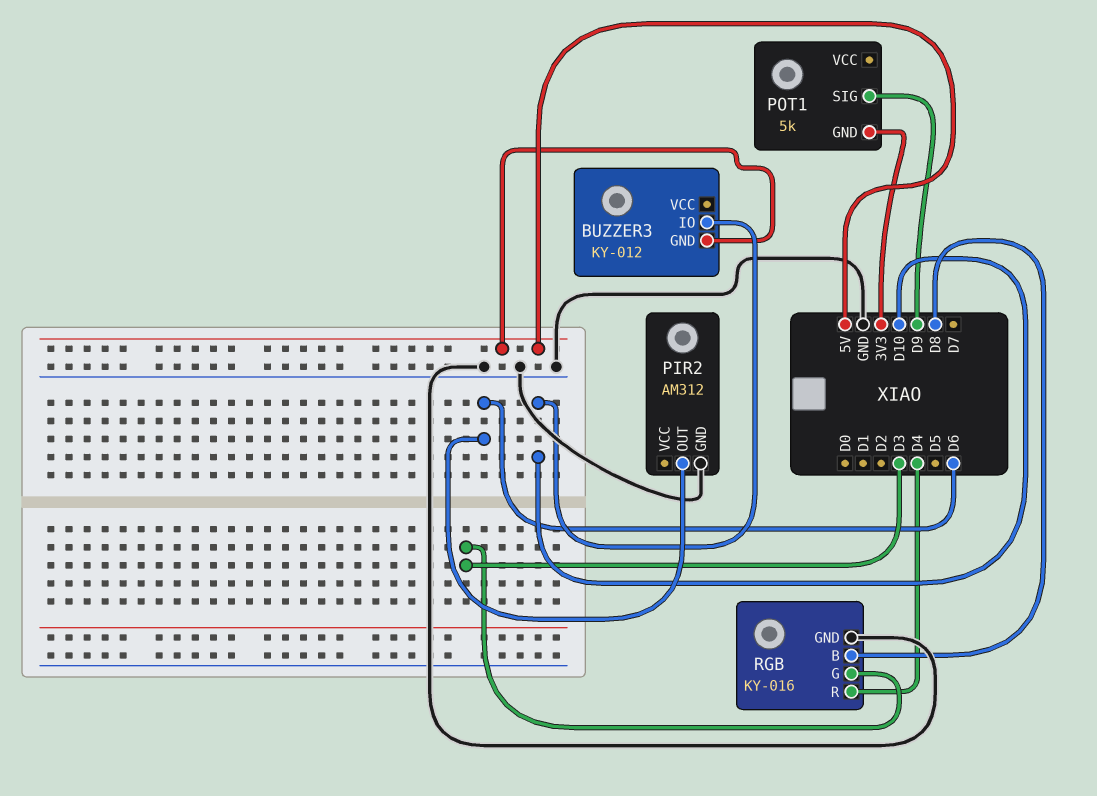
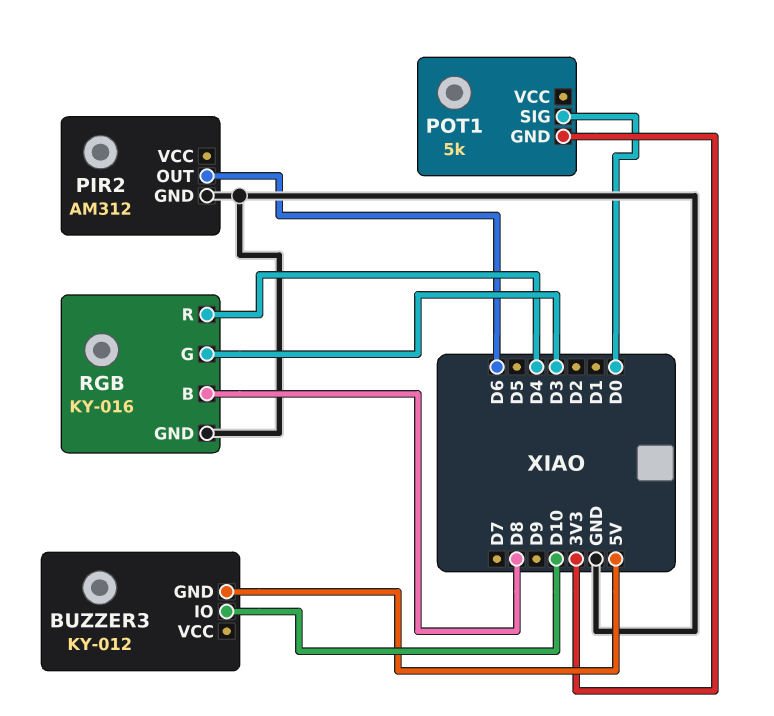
POT1 pin SIG: D9 -> D0

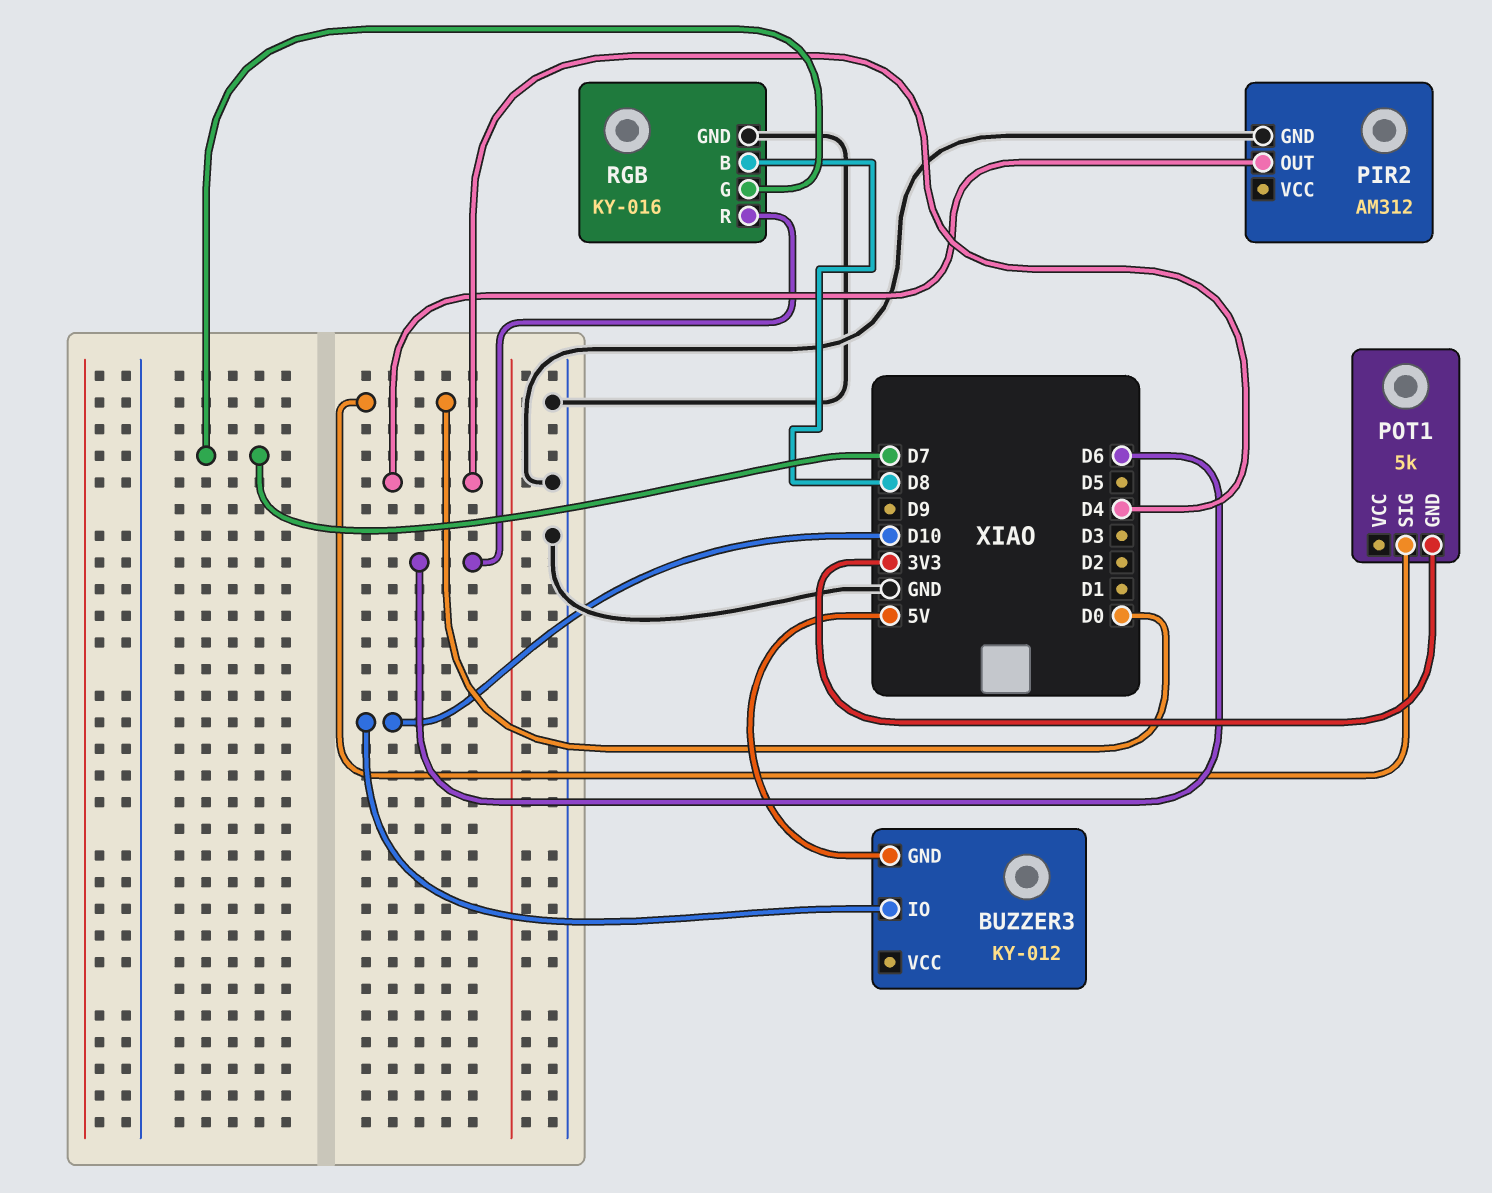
PIR2 pin OUT: D6 -> D4
RGB pin G: D3 -> D7
RGB pin R: D4 -> D6

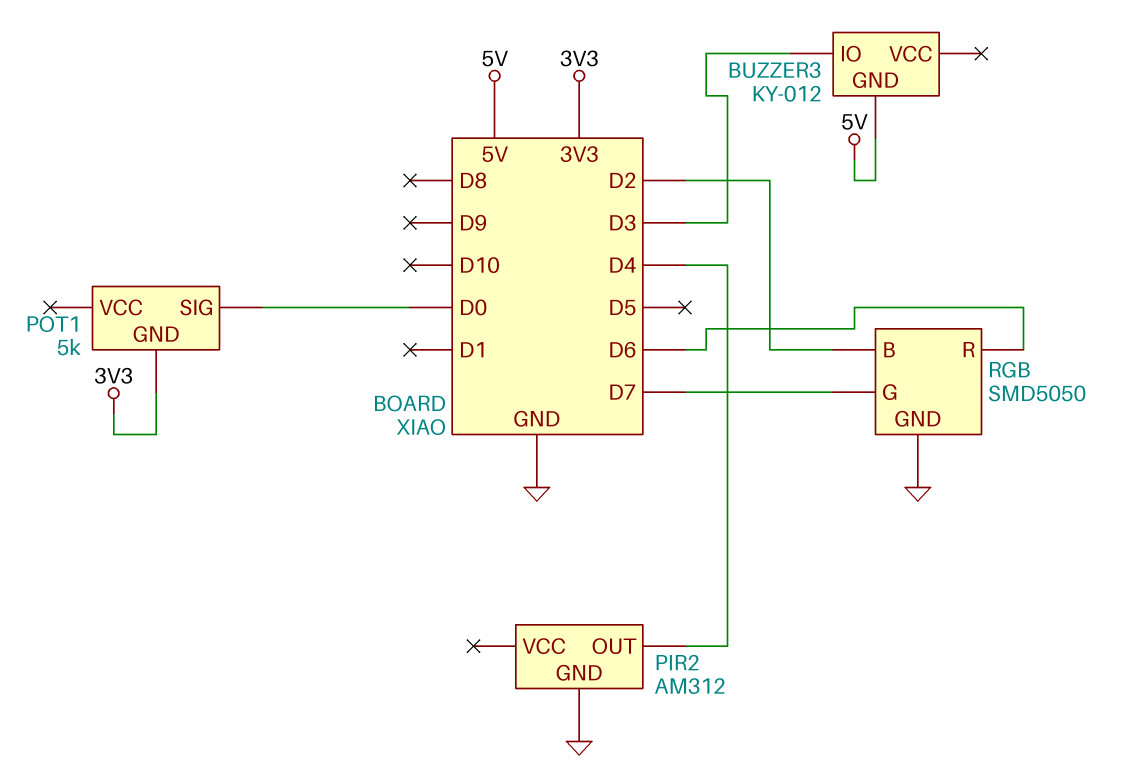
BUZZER3 pin IO: D10 -> D3
RGB: KY-016 -> SMD5050
RGB pin B: D8 -> D2

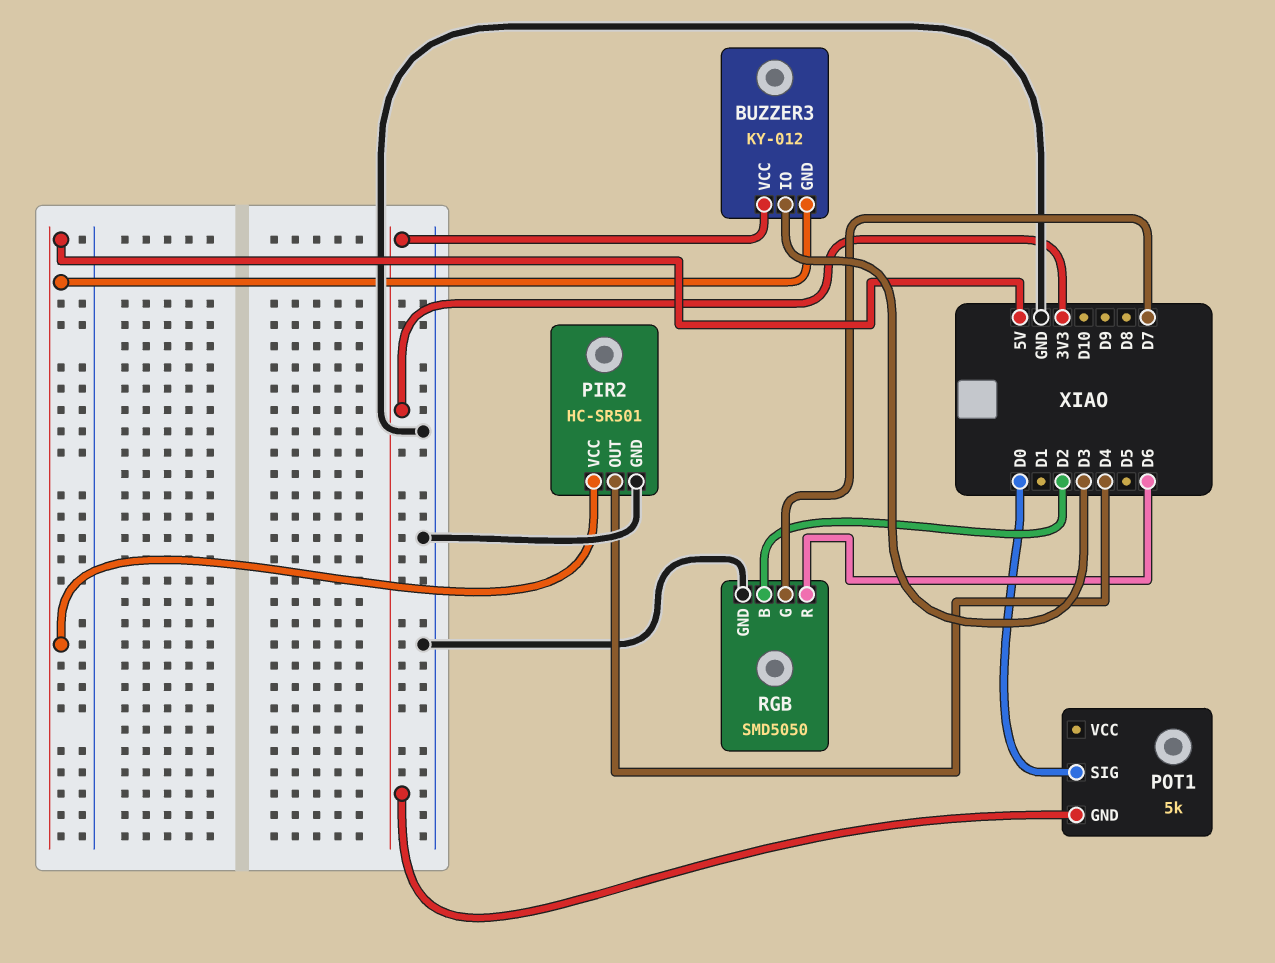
BUZZER3 pin VCC: none -> 3V3
PIR2: AM312 -> HC-SR501
PIR2 pin VCC: none -> 5V

